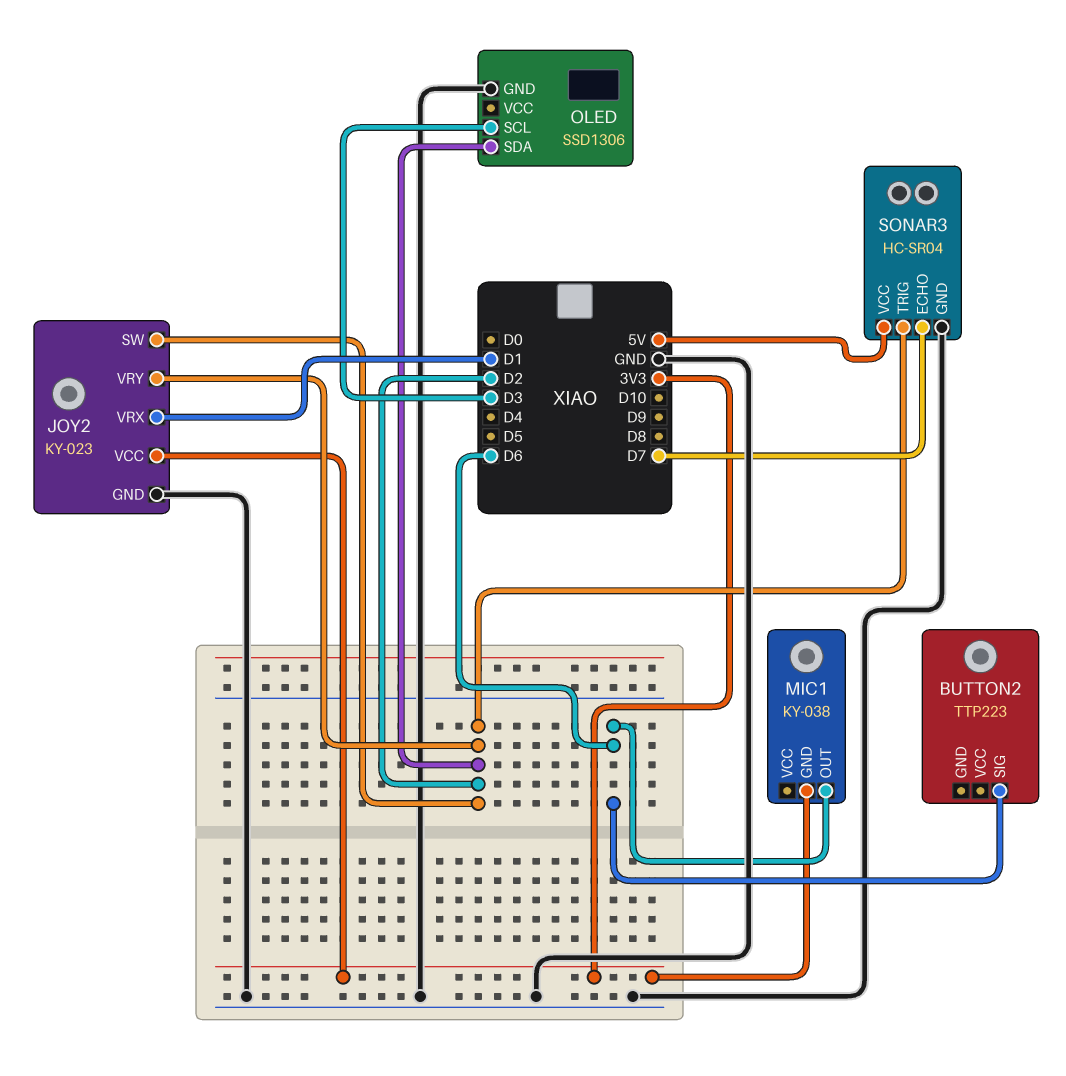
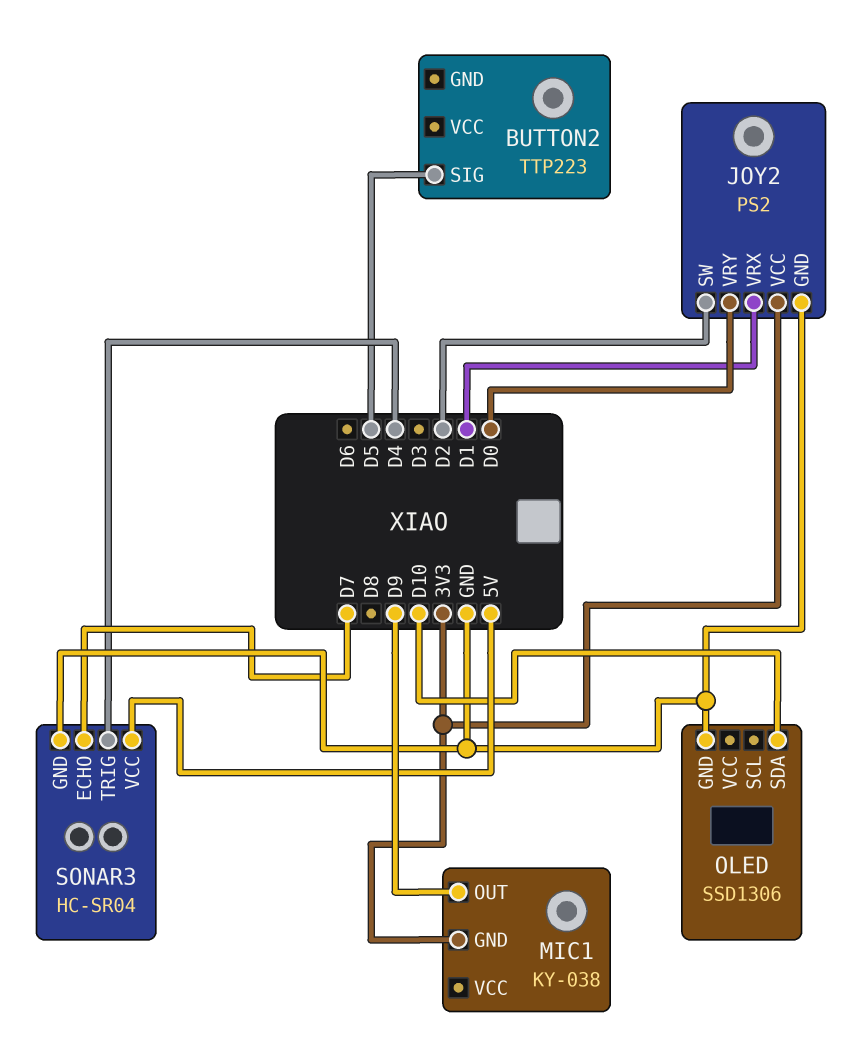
BUTTON2 pin SIG: D6 -> D5
JOY2: KY-023 -> PS2
JOY2 pin VRY: D2 -> D0
MIC1 pin OUT: D6 -> D9
OLED pin SCL: D3 -> none
OLED pin SDA: D2 -> D10
SONAR3 pin TRIG: D2 -> D4

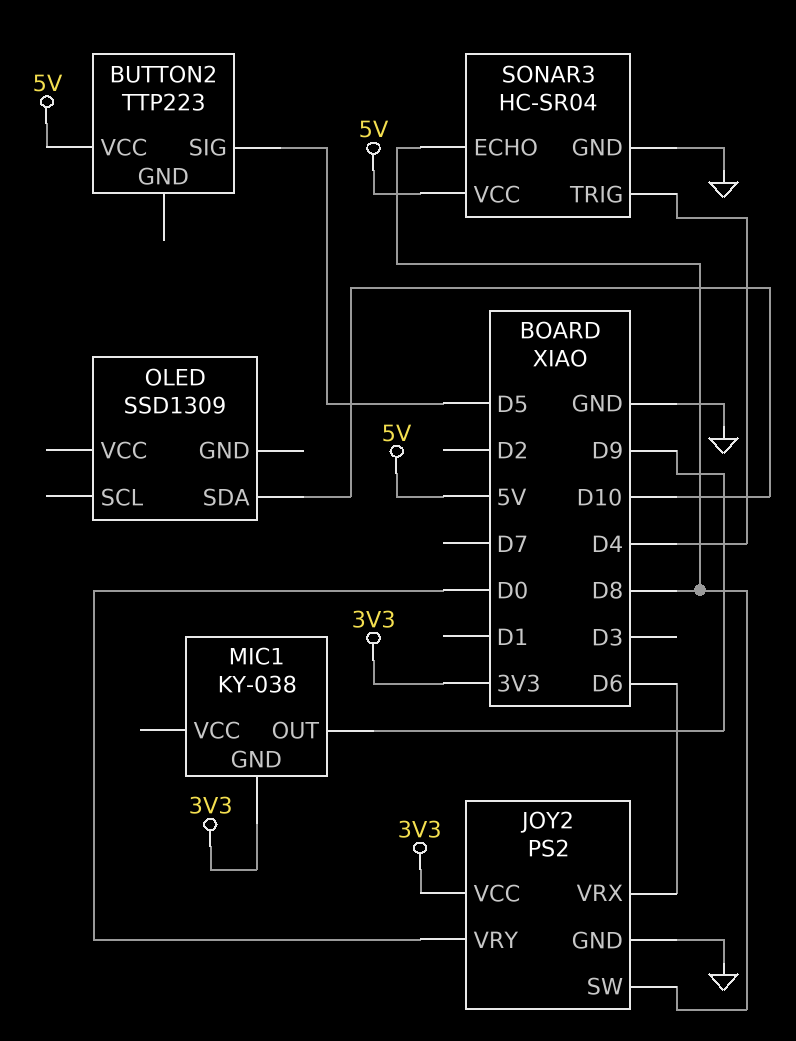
BUTTON2 pin VCC: none -> 5V
JOY2 pin SW: D2 -> D8
JOY2 pin VRX: D1 -> D6
OLED: SSD1306 -> SSD1309
OLED pin GND: GND -> none
SONAR3 pin ECHO: D7 -> D8

